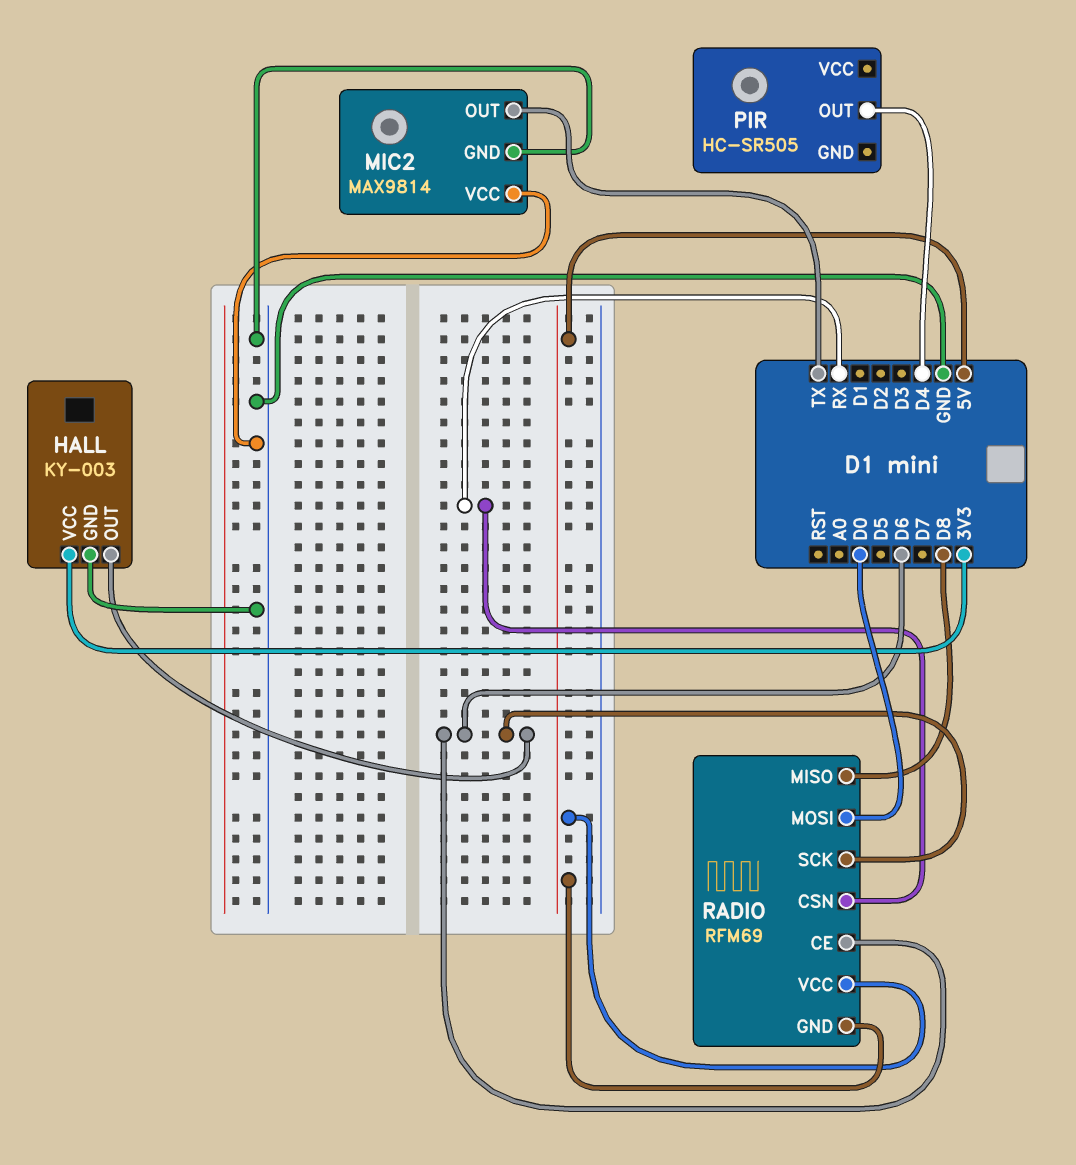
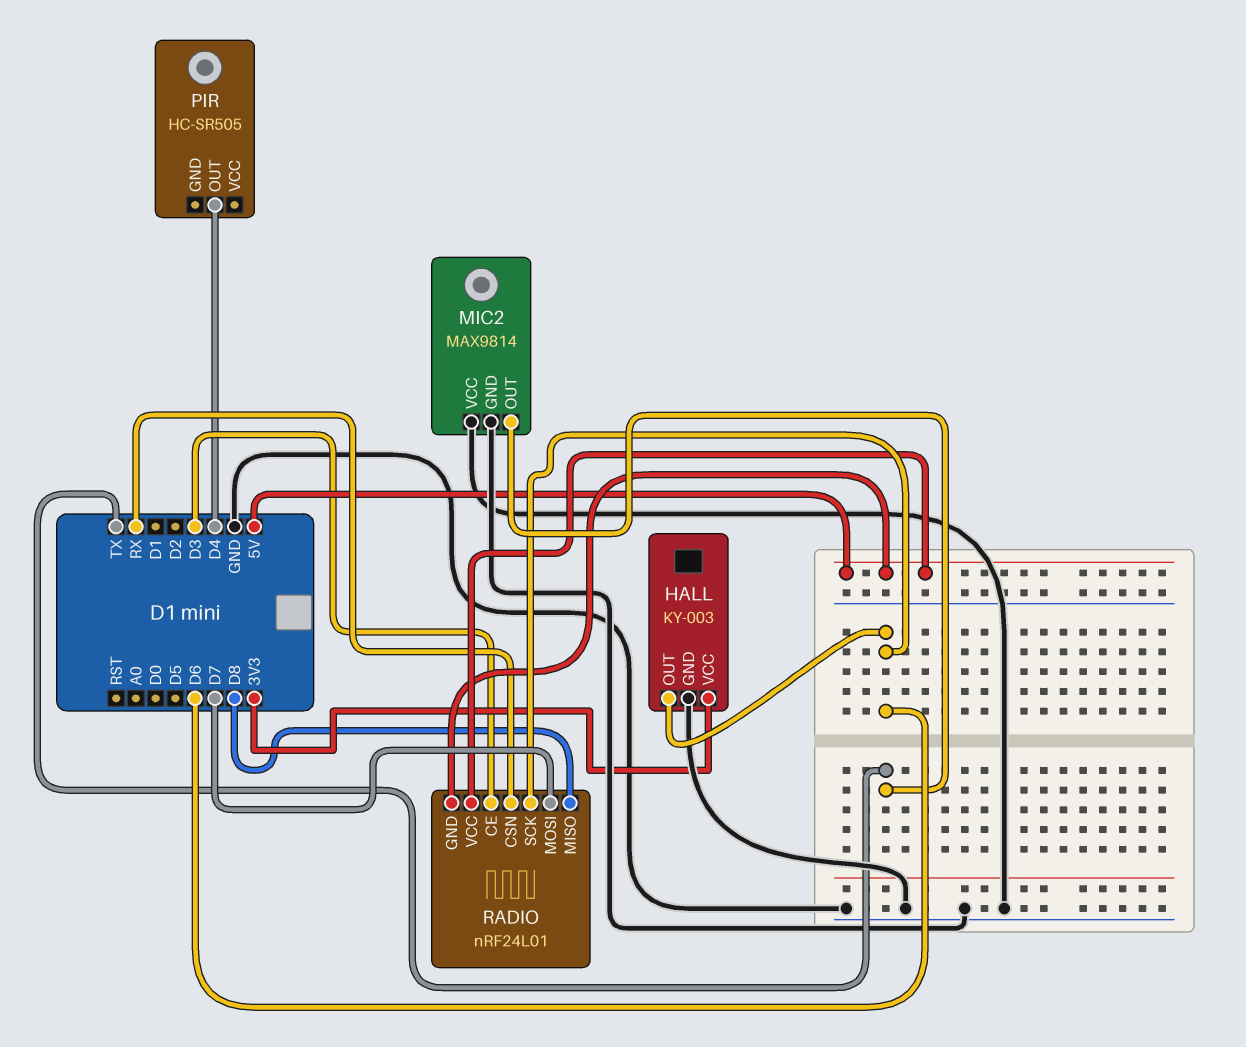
RADIO: RFM69 -> nRF24L01
RADIO pin CE: D6 -> D3
RADIO pin MOSI: D0 -> D7

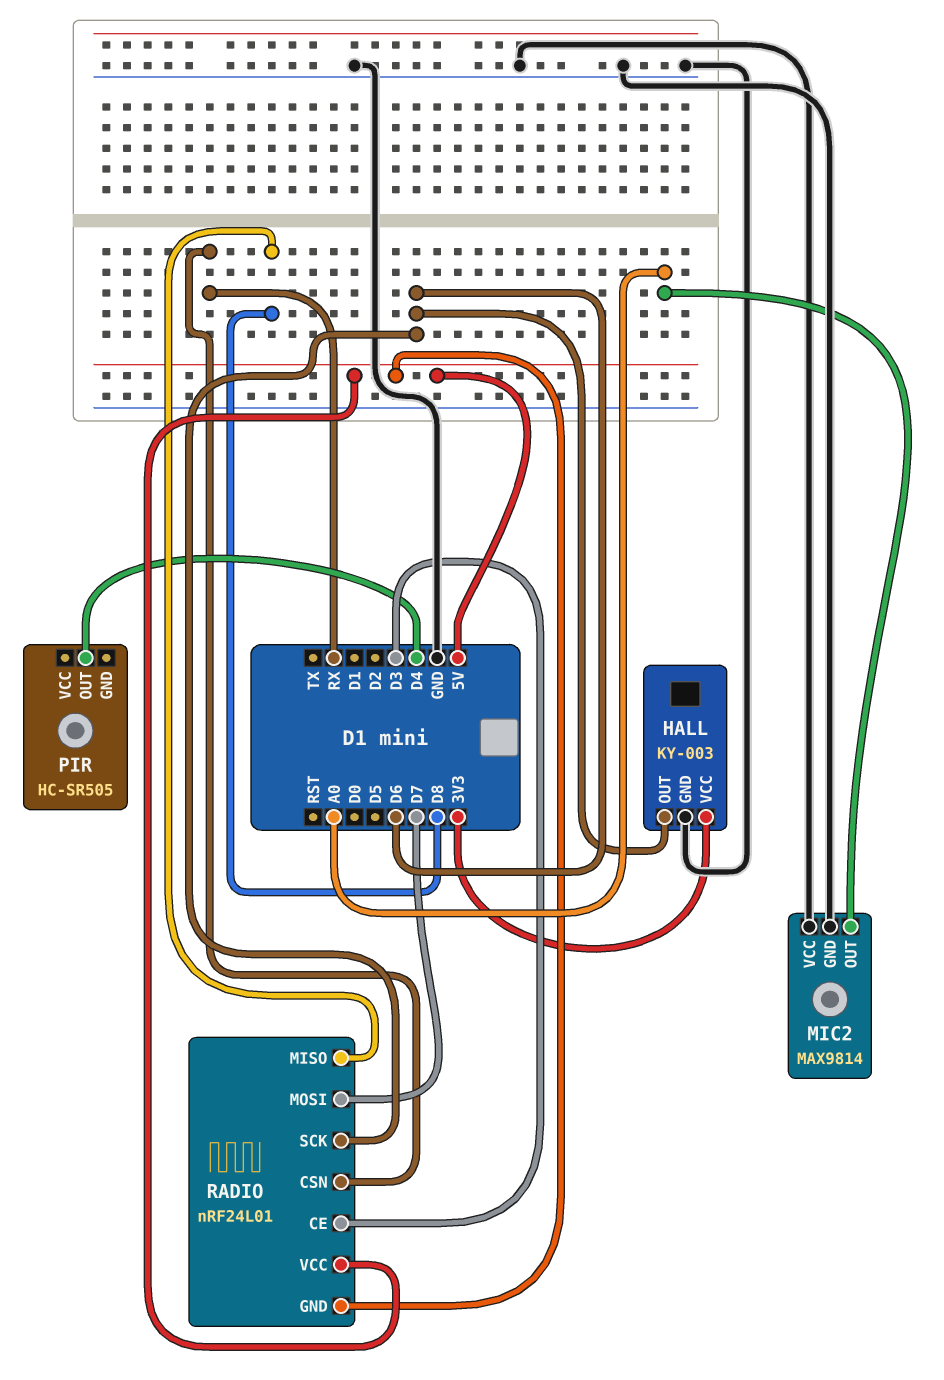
MIC2 pin OUT: TX -> A0

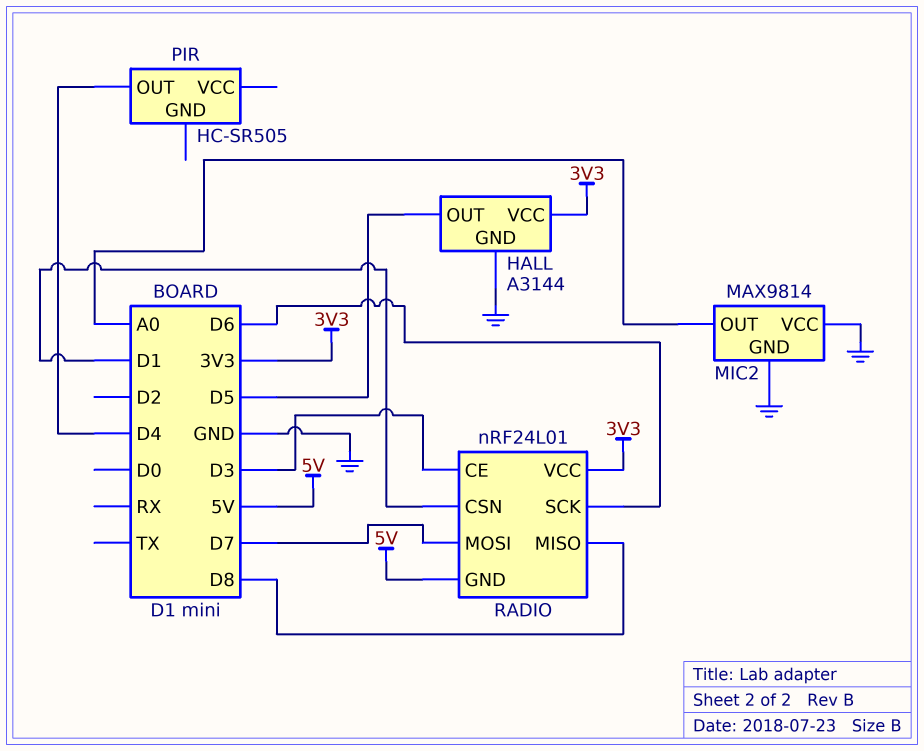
HALL: KY-003 -> A3144
HALL pin OUT: D6 -> D5
RADIO pin CSN: RX -> D1
RADIO pin VCC: 5V -> 3V3

